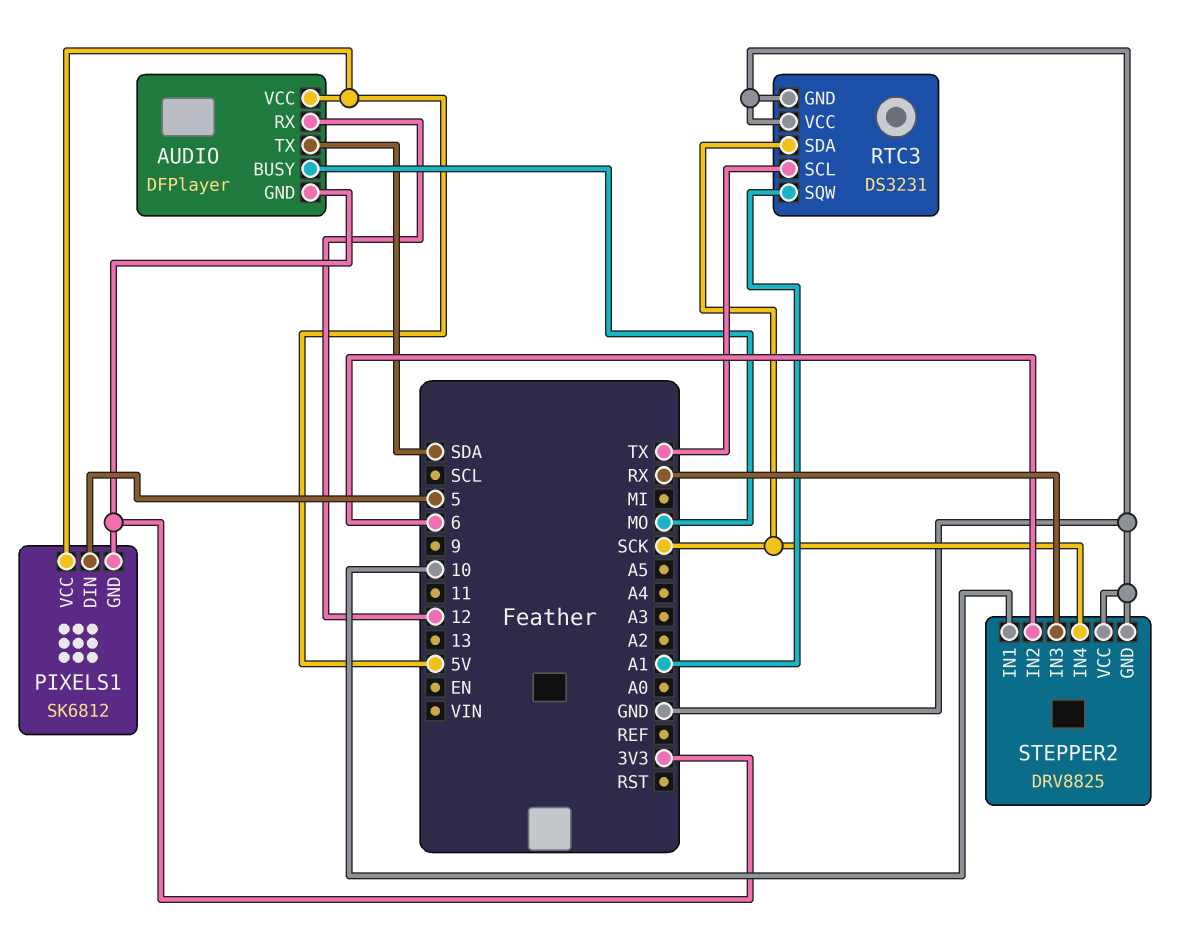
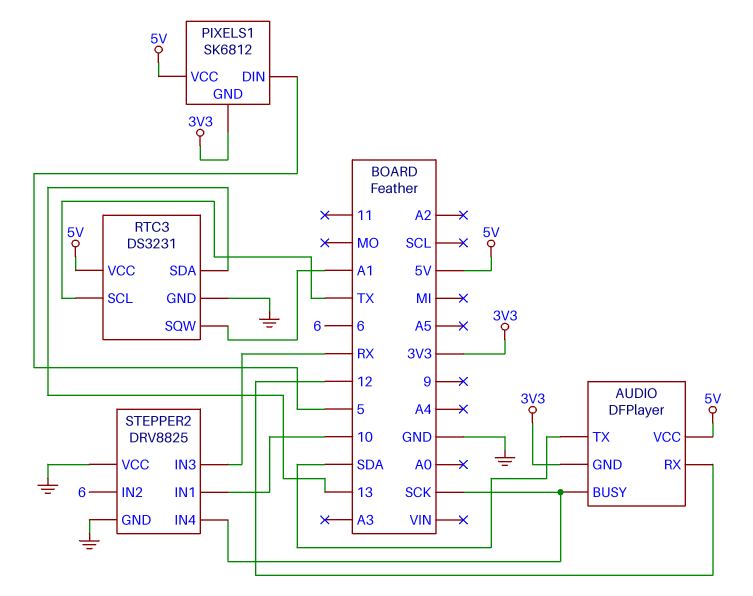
AUDIO pin BUSY: MO -> SCK
RTC3 pin SDA: SCK -> 13
RTC3 pin VCC: GND -> 5V

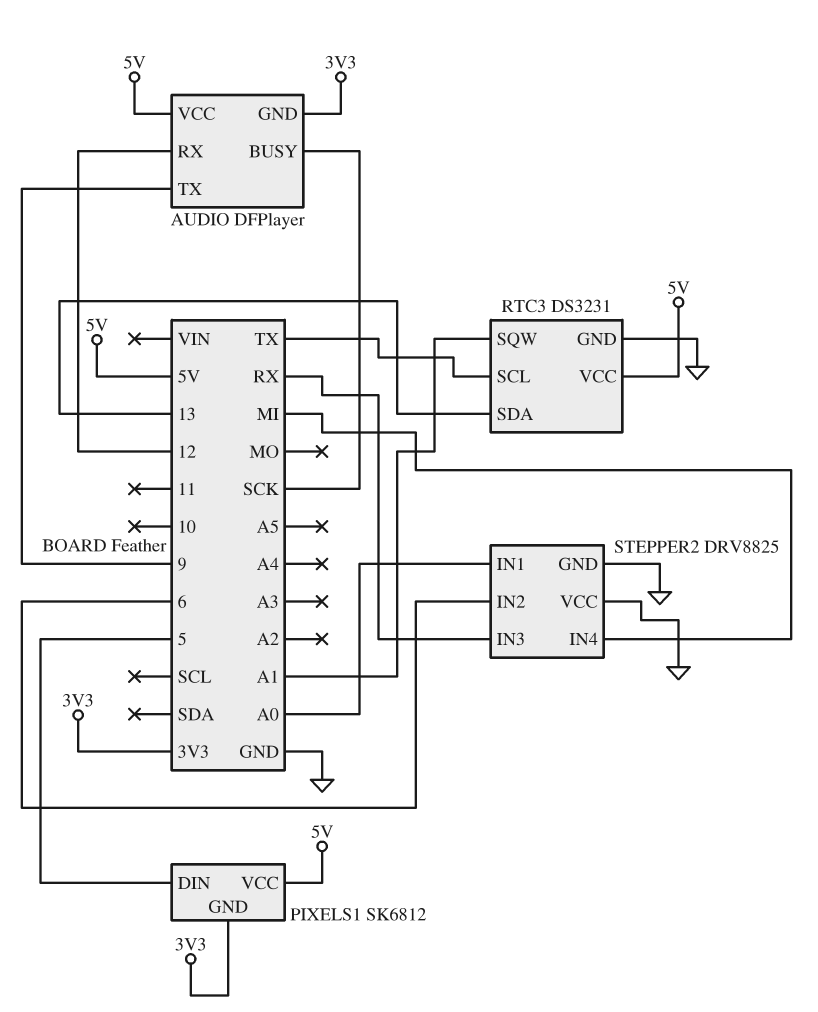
AUDIO pin TX: SDA -> 9
STEPPER2 pin IN1: 10 -> A0
STEPPER2 pin IN4: SCK -> MI

